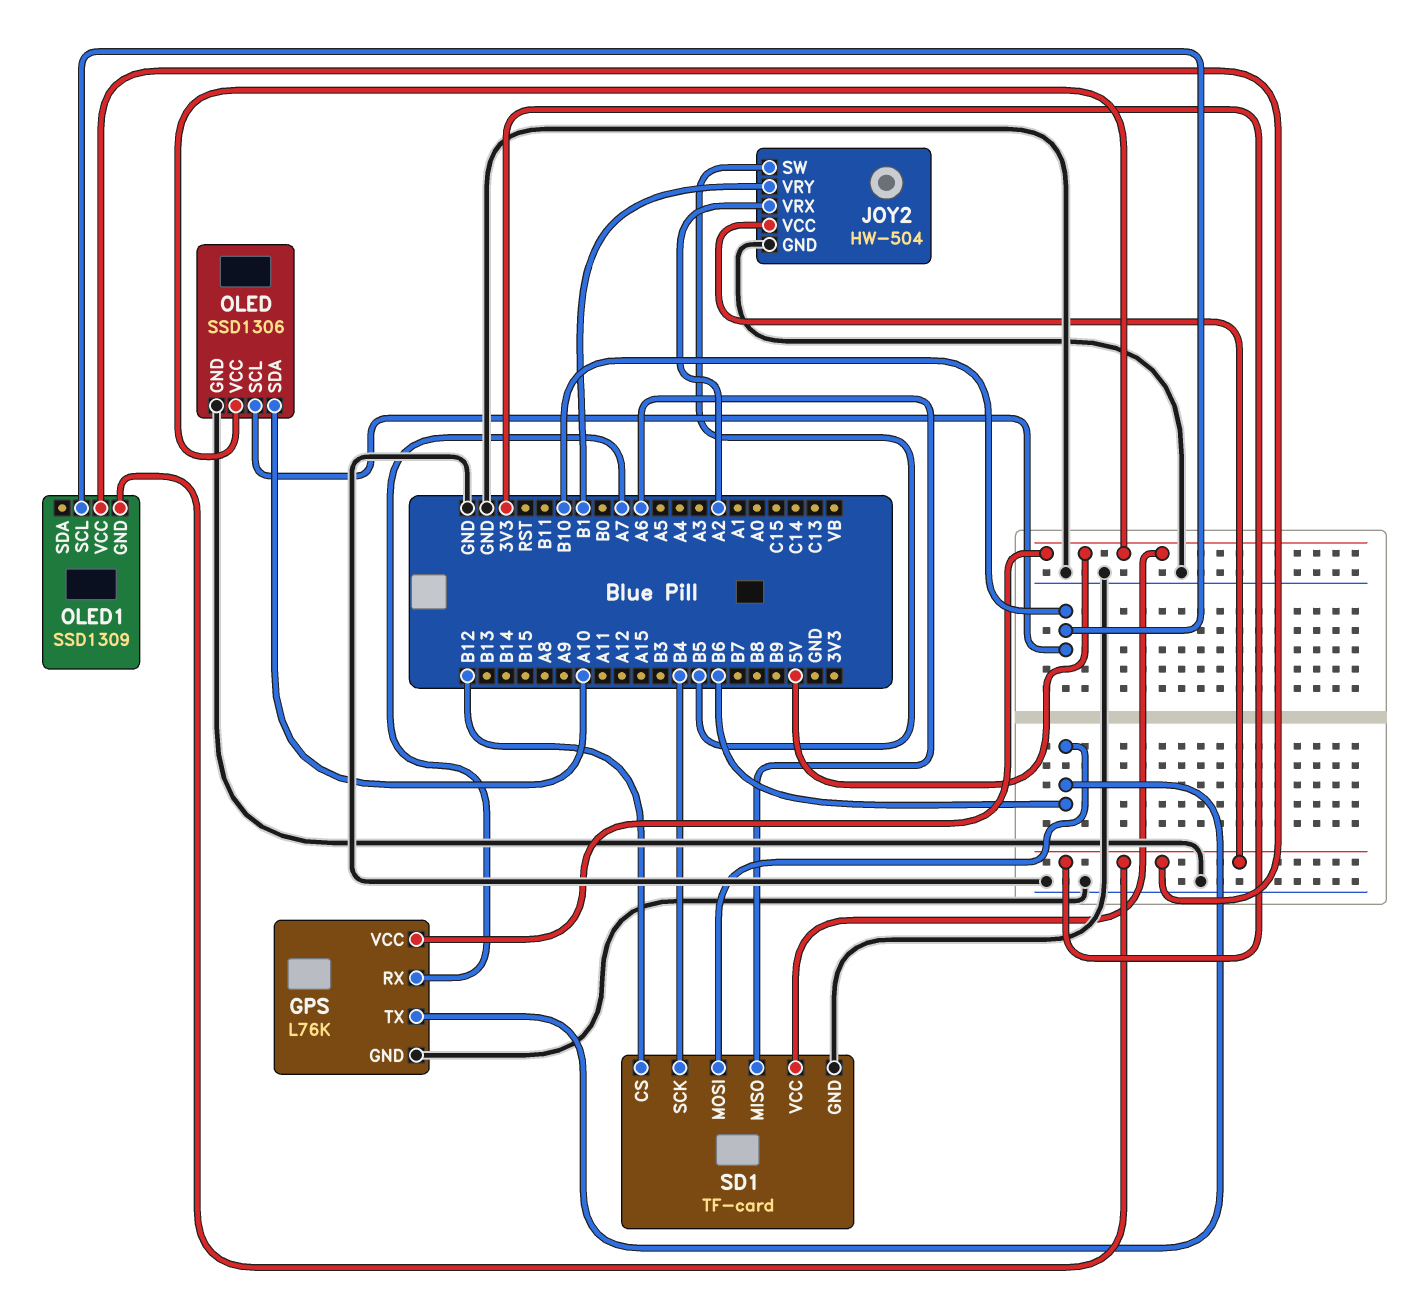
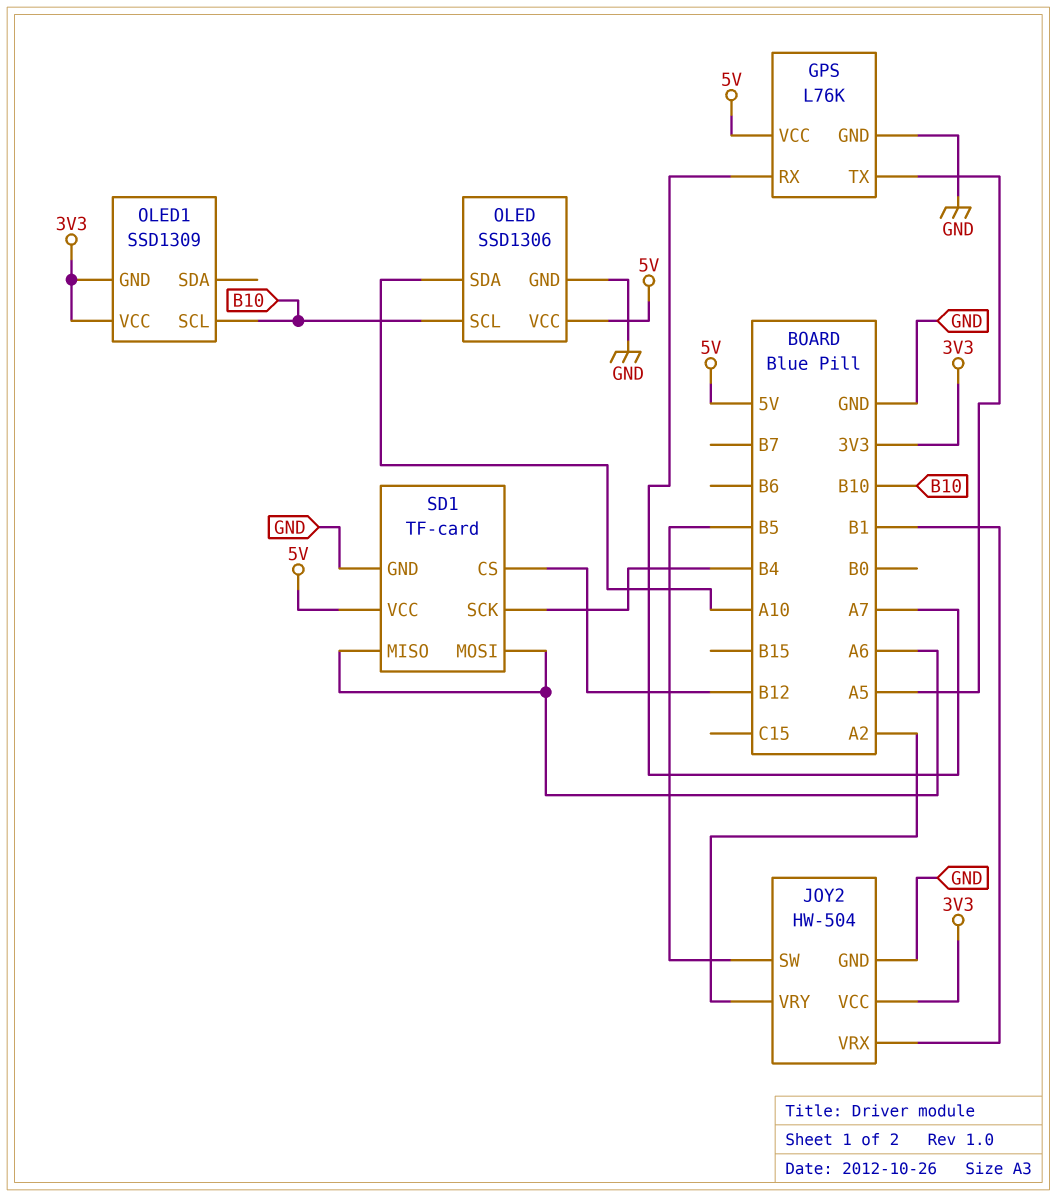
GPS pin TX: B6 -> A5
JOY2 pin VRX: A2 -> B1
JOY2 pin VRY: B1 -> A2
SD1 pin MOSI: B6 -> A6

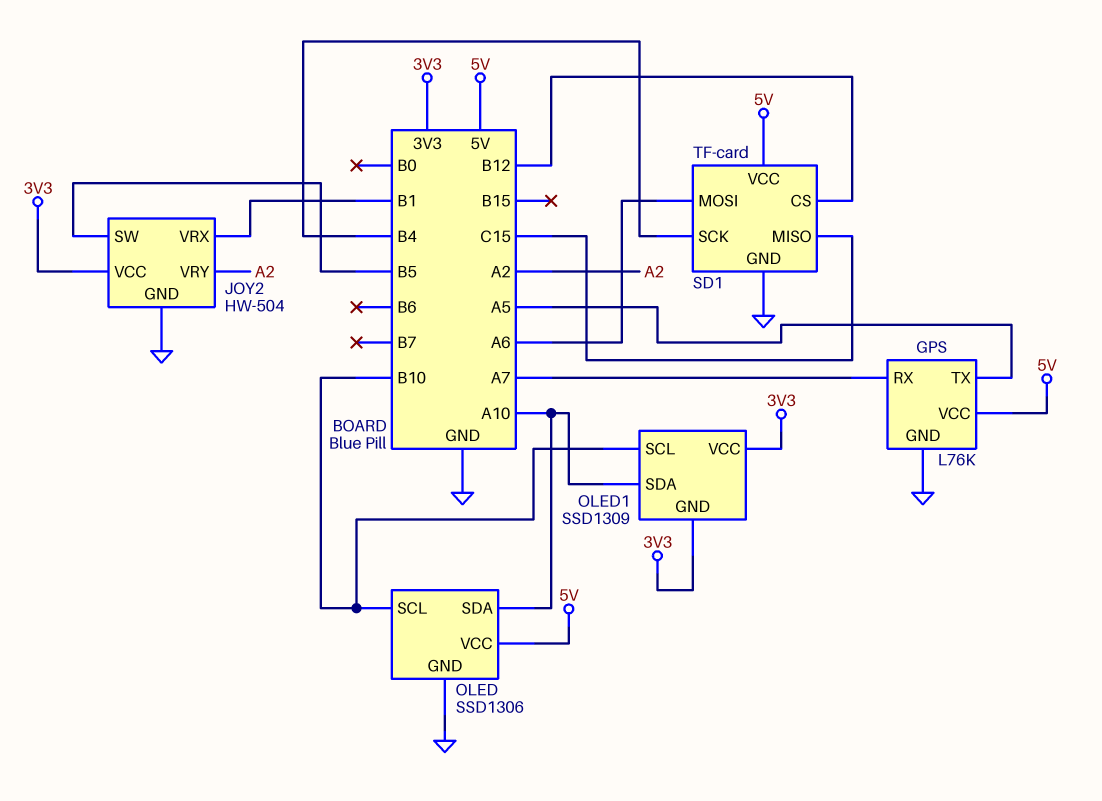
OLED1 pin SDA: none -> A10
SD1 pin MISO: A6 -> C15

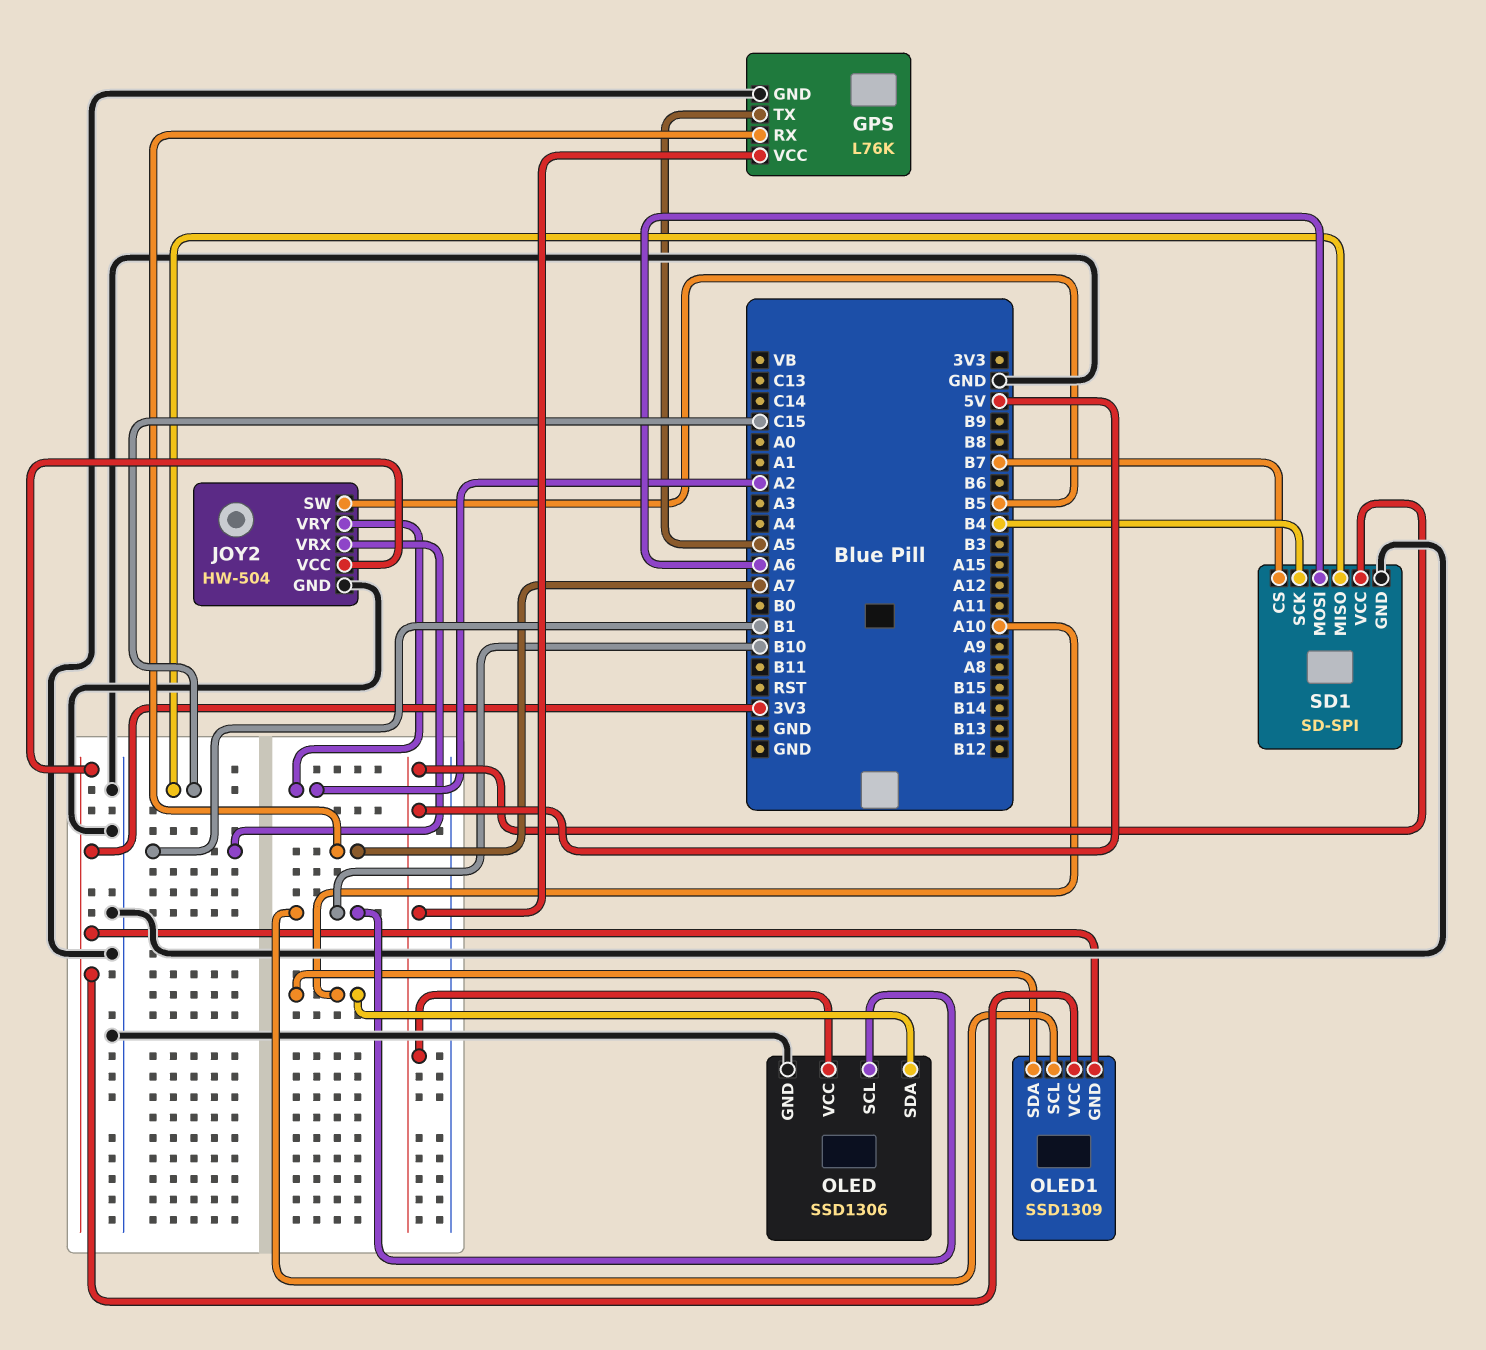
SD1: TF-card -> SD-SPI
SD1 pin CS: B12 -> B7

